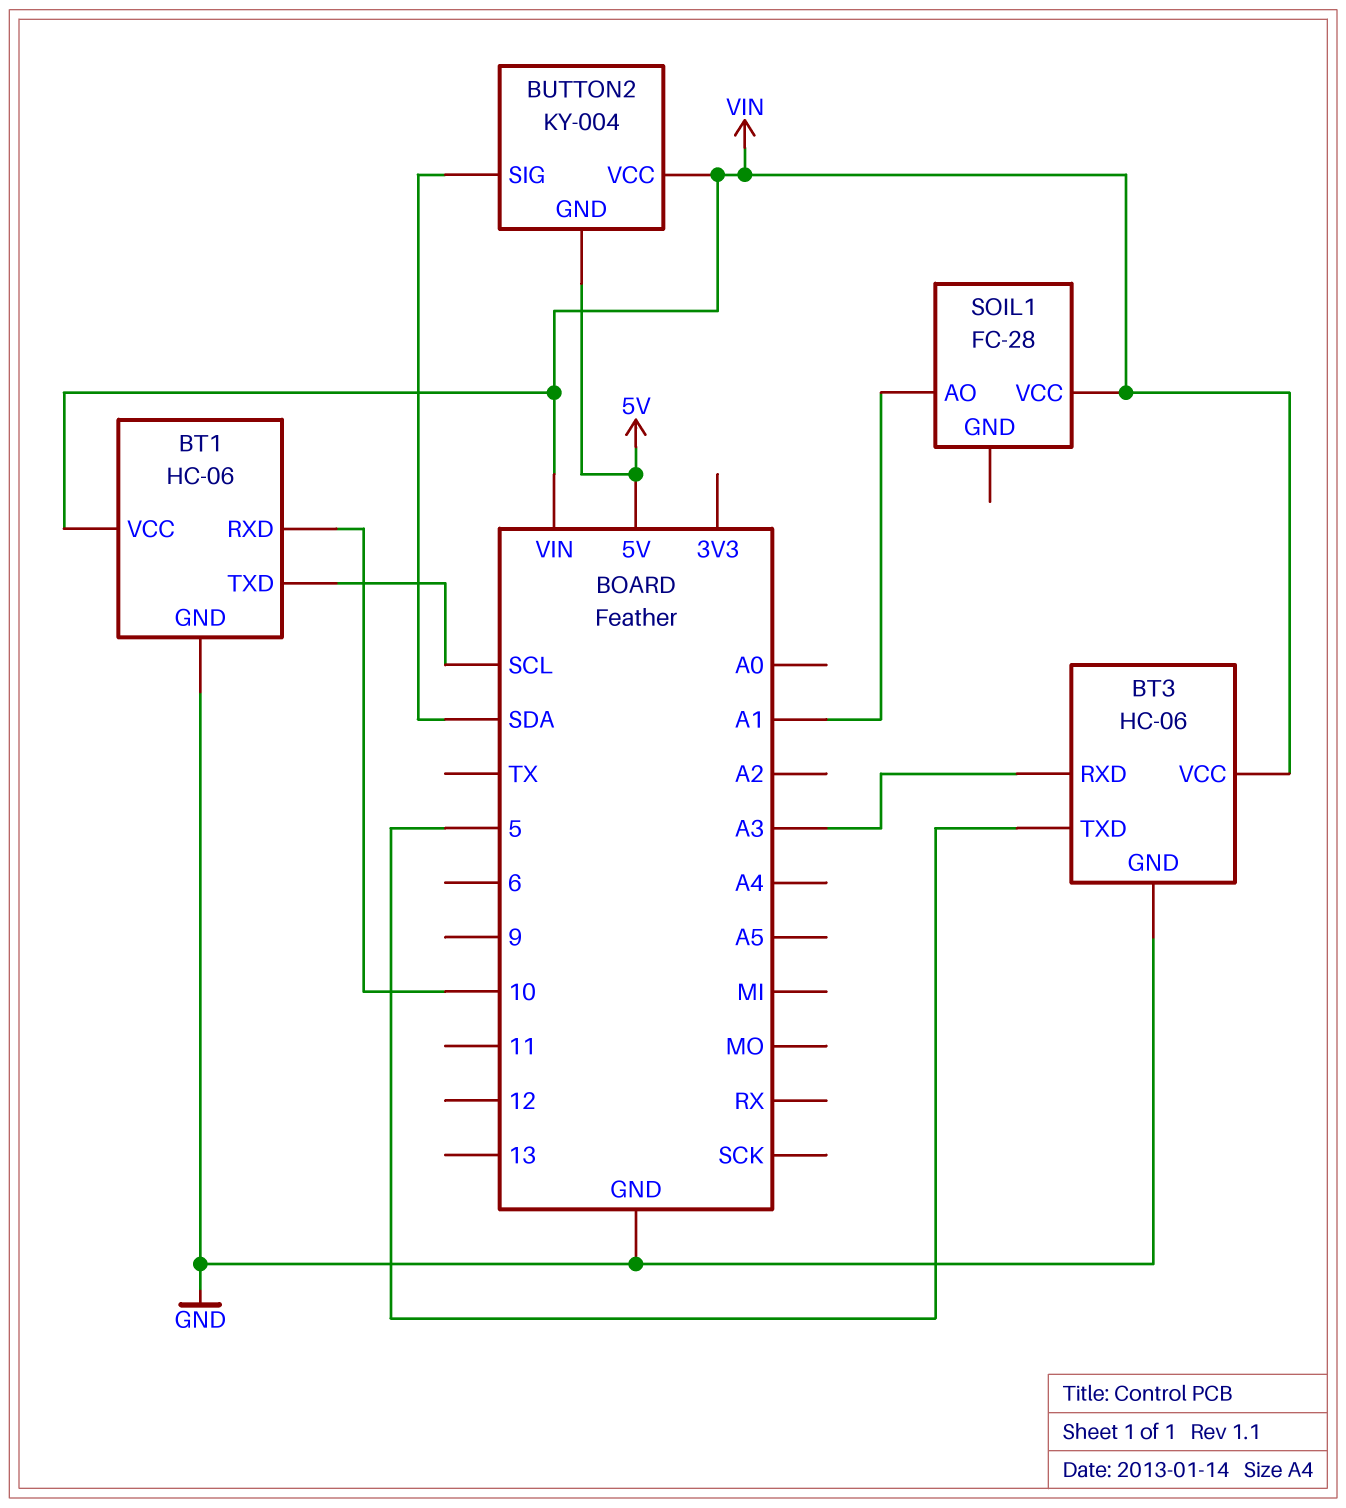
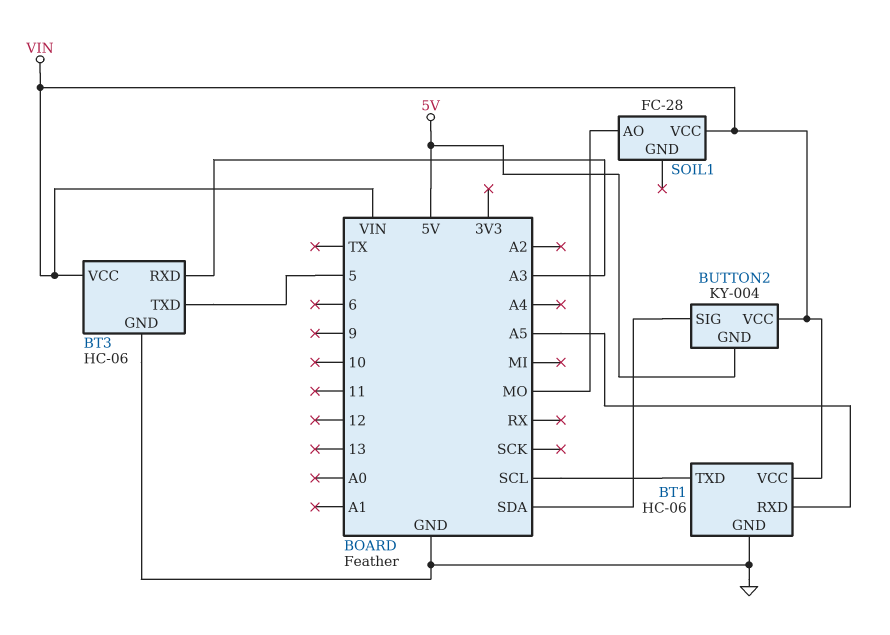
BT1 pin RXD: 10 -> A5
SOIL1 pin AO: A1 -> MO

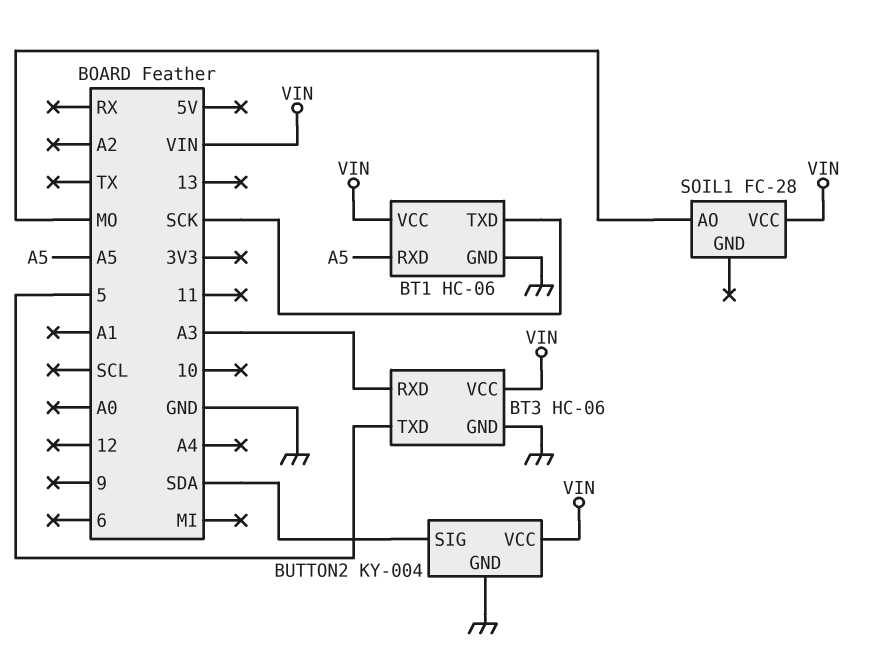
BT1 pin TXD: SCL -> SCK
BUTTON2 pin GND: 5V -> GND

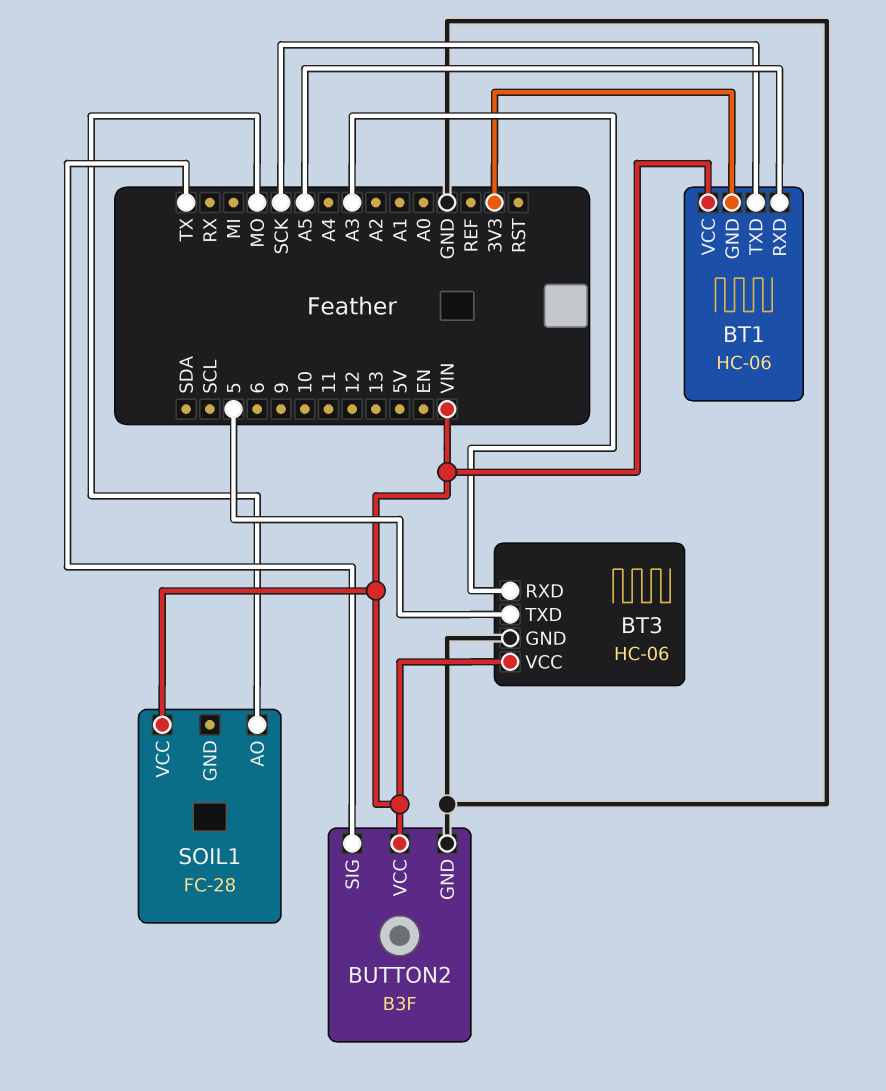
BT1 pin GND: GND -> 3V3
BUTTON2: KY-004 -> B3F
BUTTON2 pin SIG: SDA -> TX

